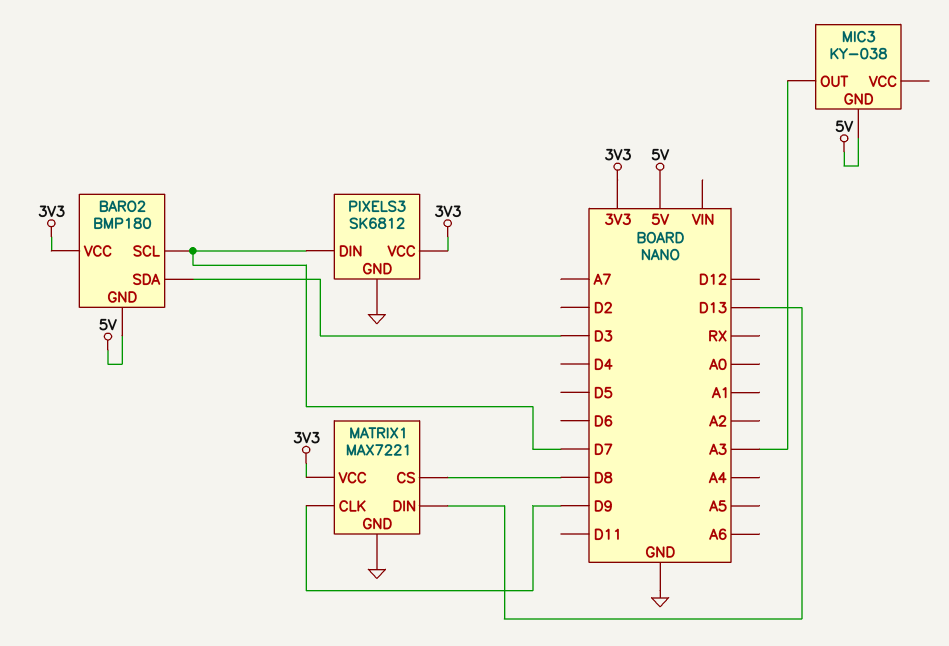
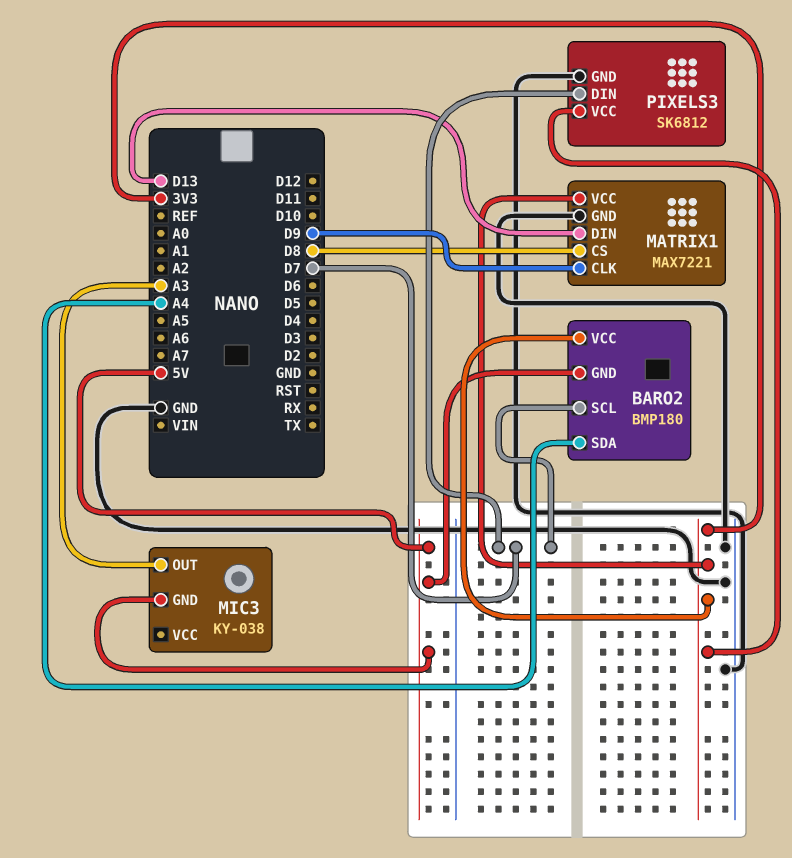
BARO2 pin SDA: D3 -> A4

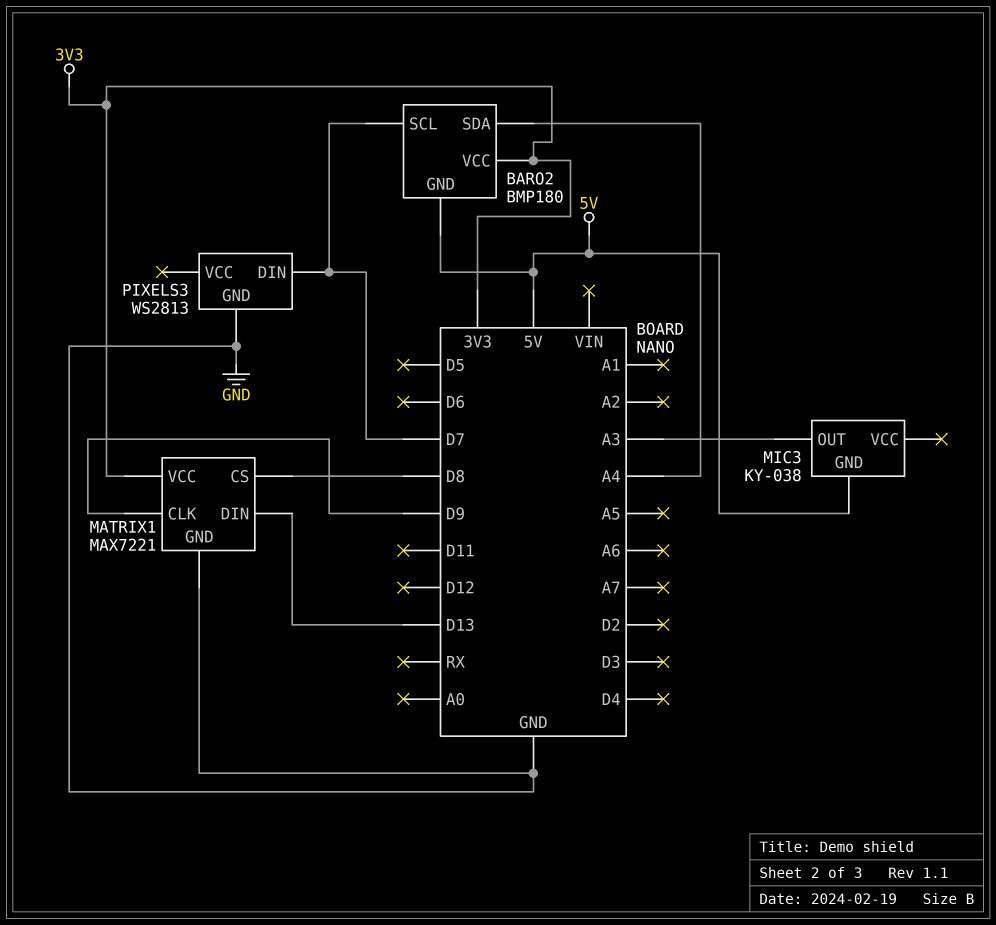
PIXELS3: SK6812 -> WS2813
PIXELS3 pin VCC: 3V3 -> none

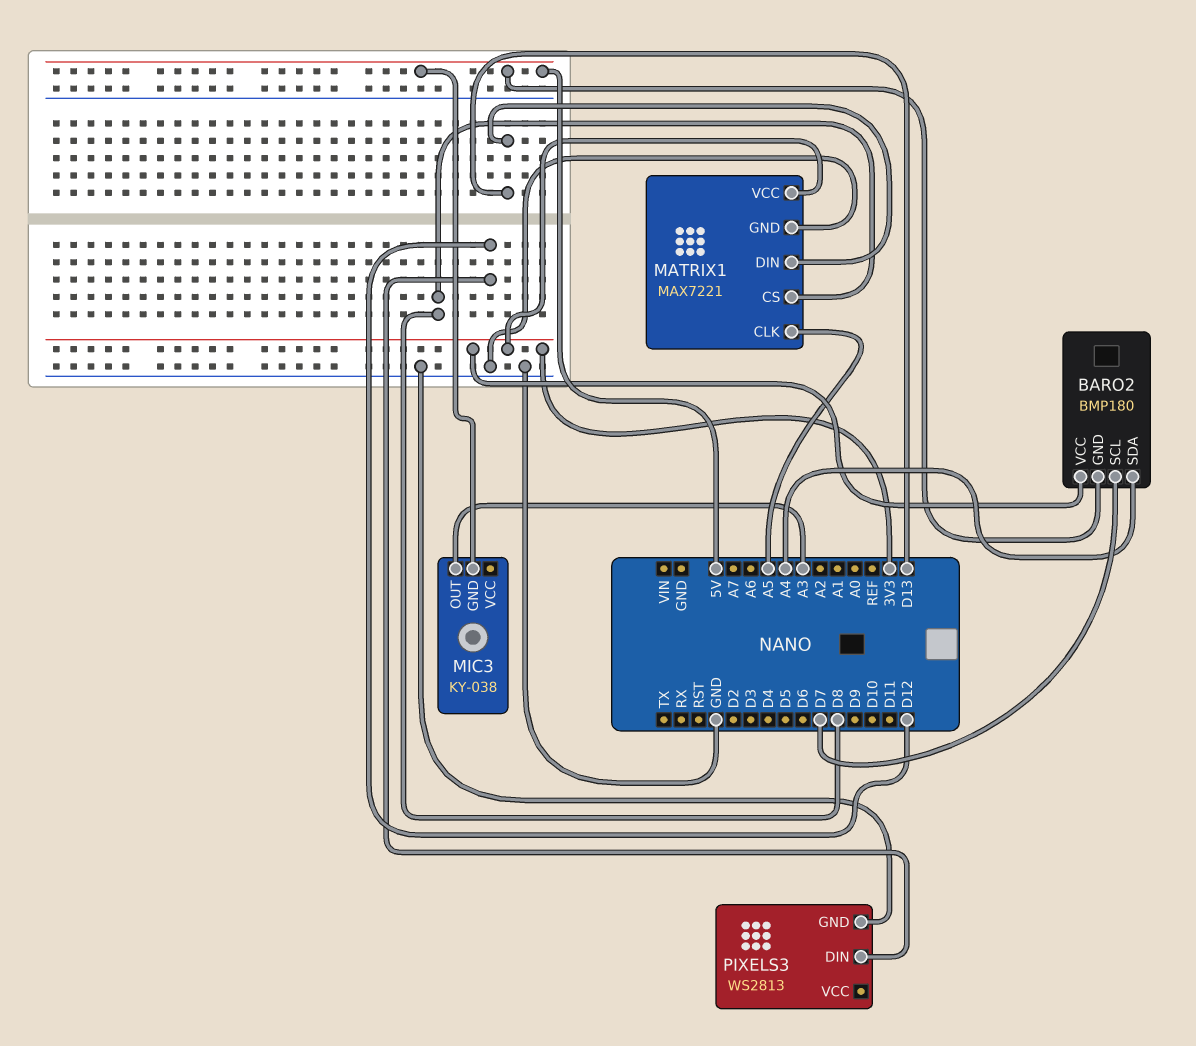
MATRIX1 pin CLK: D9 -> A5
PIXELS3 pin DIN: D7 -> D12

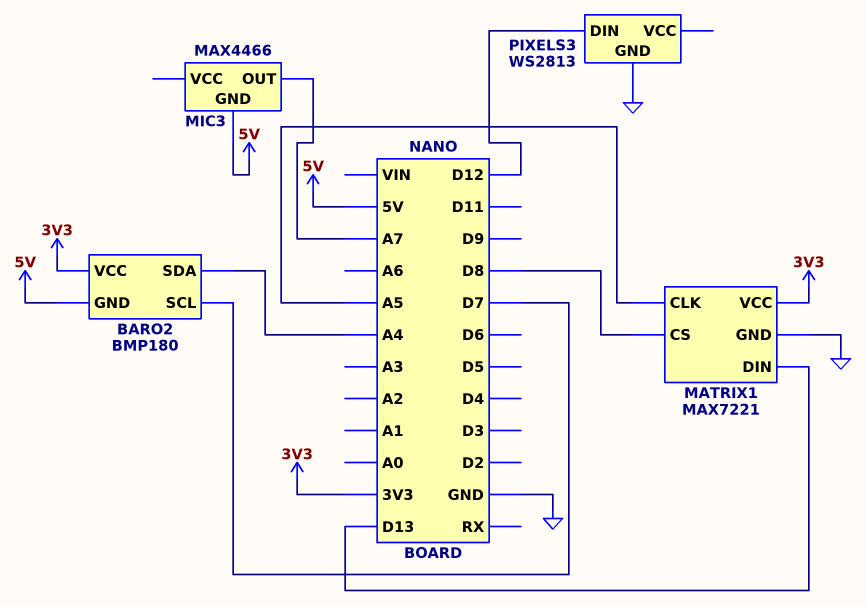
MIC3: KY-038 -> MAX4466
MIC3 pin OUT: A3 -> A7

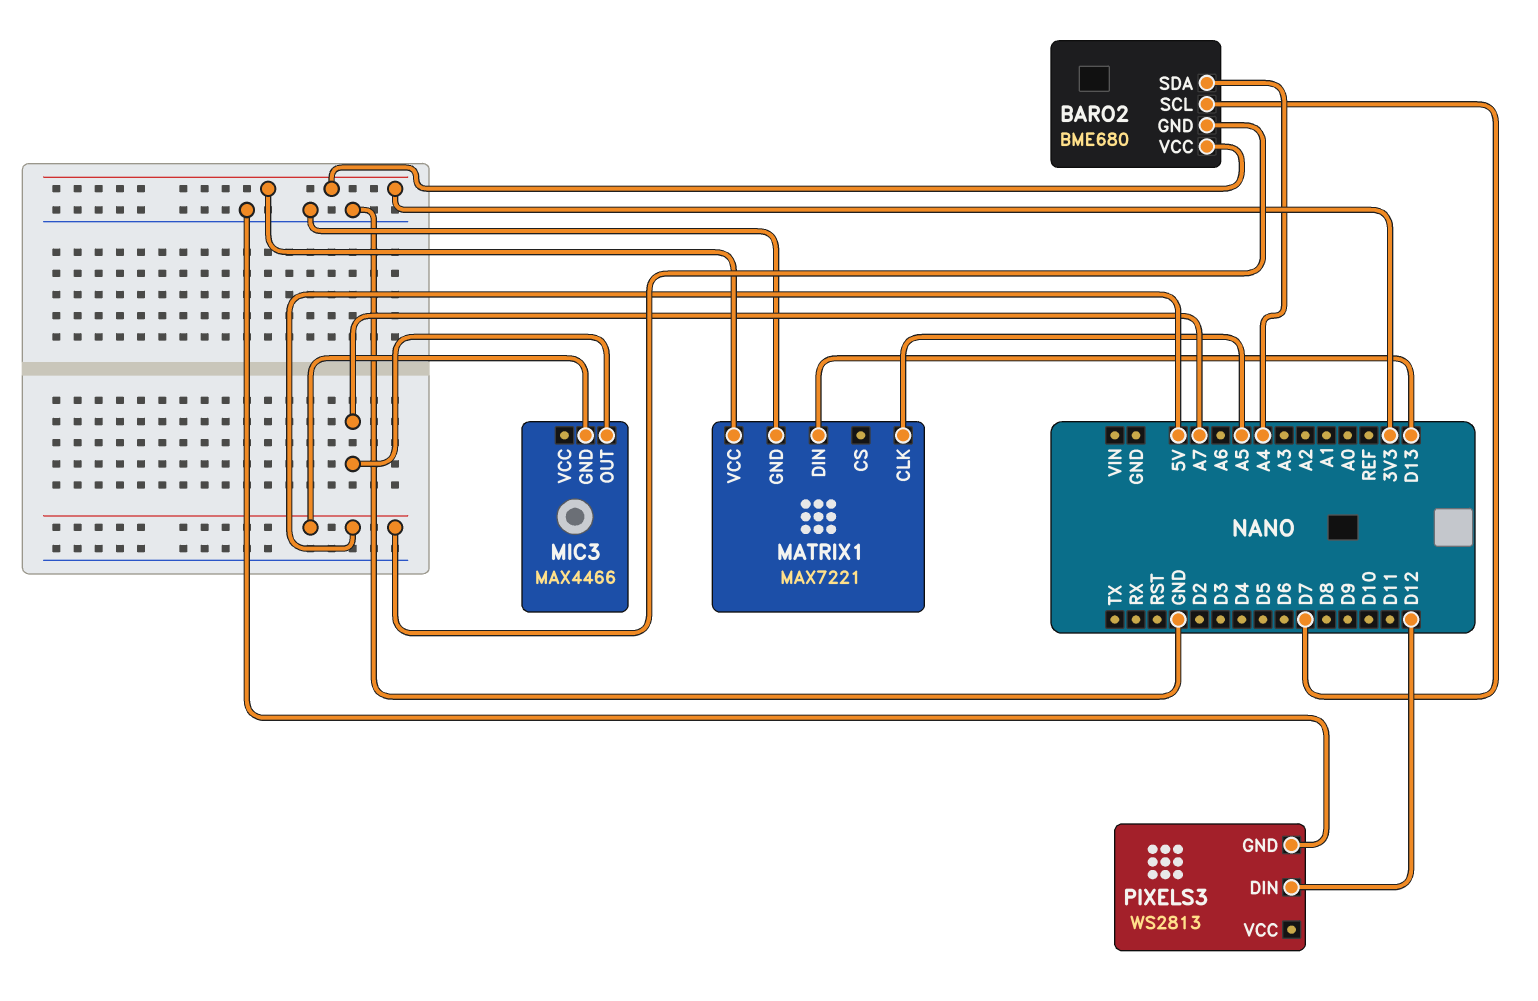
BARO2: BMP180 -> BME680
MATRIX1 pin CS: D8 -> none

